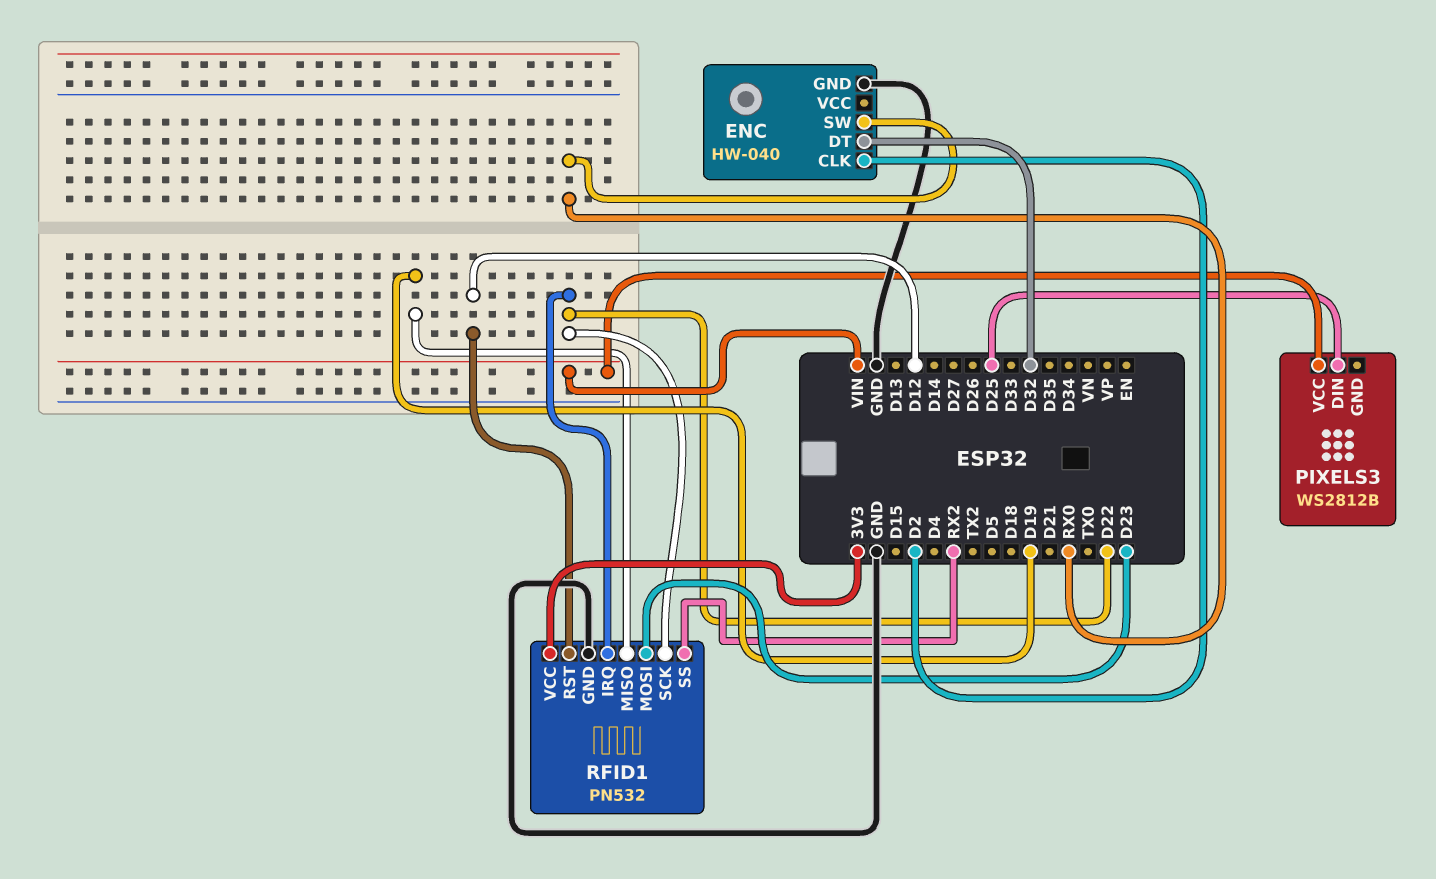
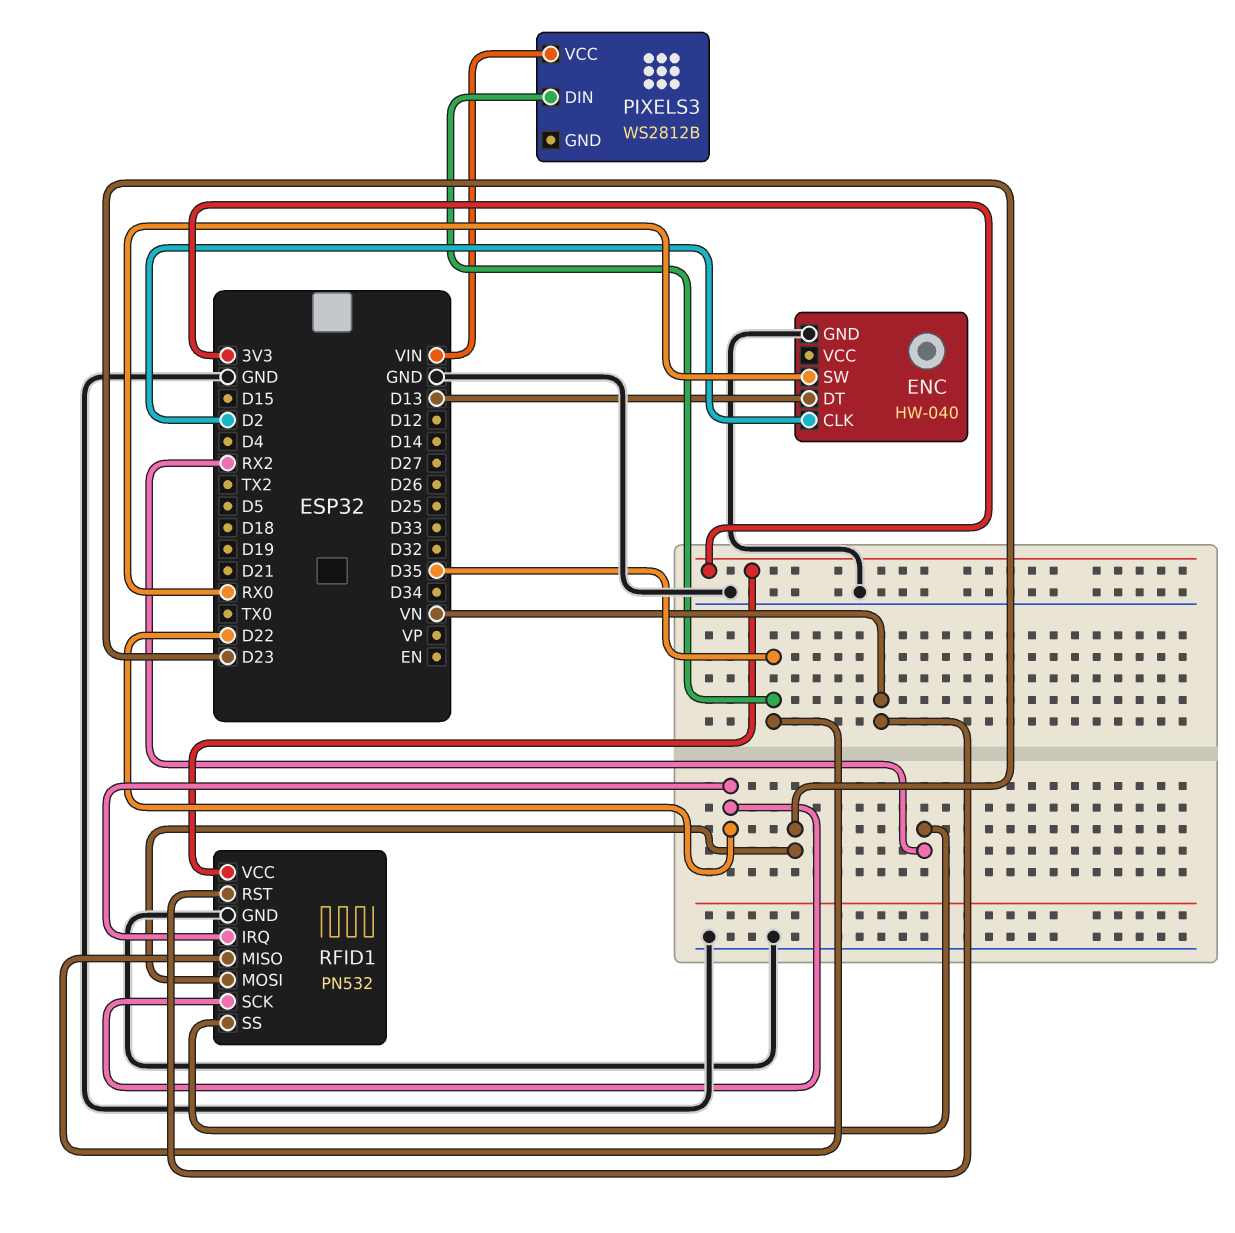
ENC pin DT: D32 -> D13
PIXELS3 pin DIN: D25 -> D35
RFID1 pin MISO: D19 -> D35
RFID1 pin RST: D12 -> VN

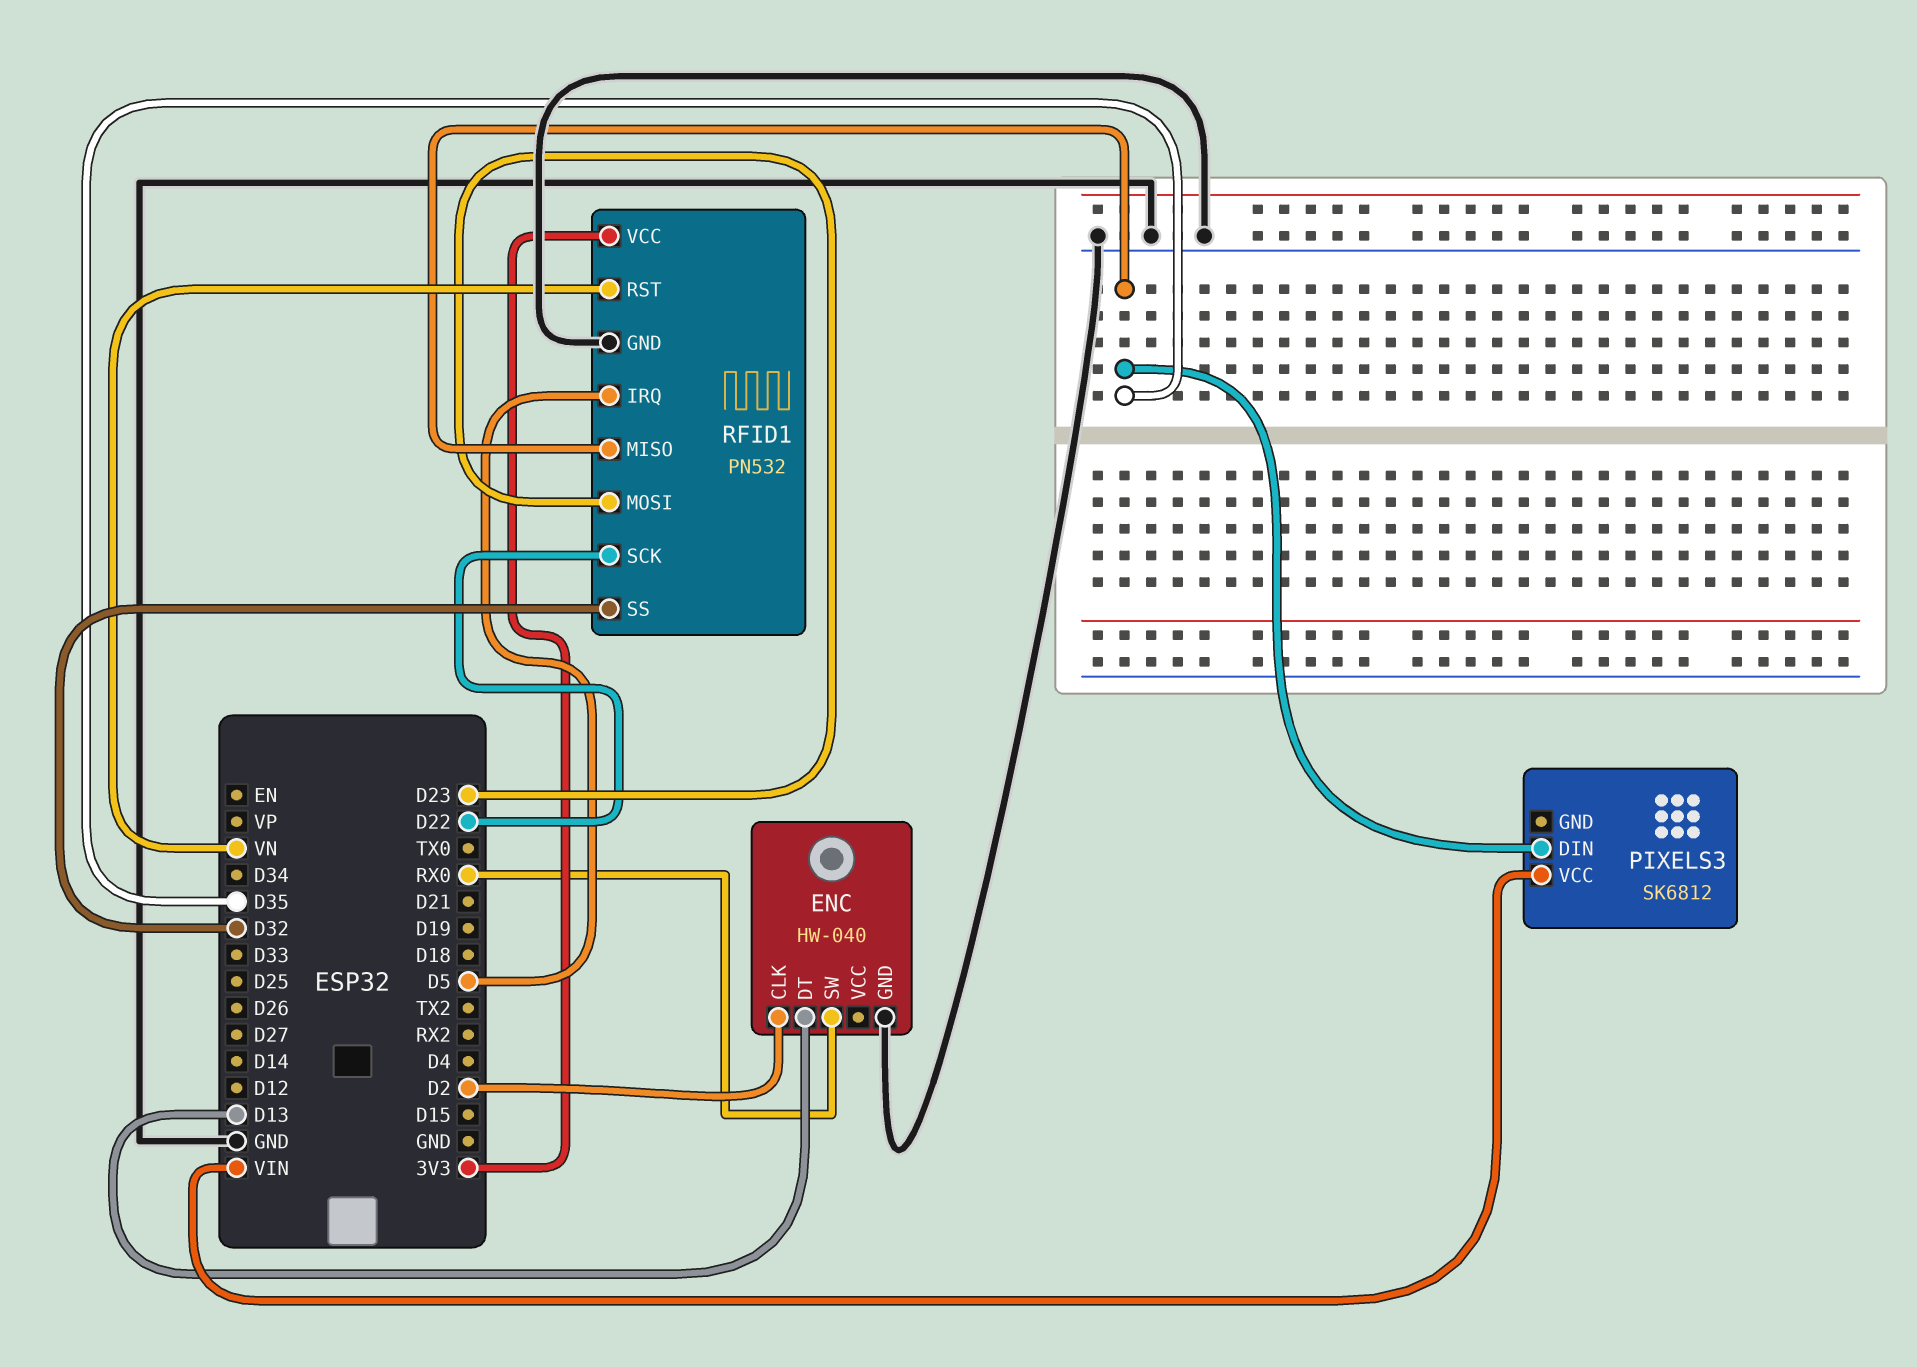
PIXELS3: WS2812B -> SK6812
RFID1 pin IRQ: D22 -> D5
RFID1 pin SS: RX2 -> D32

